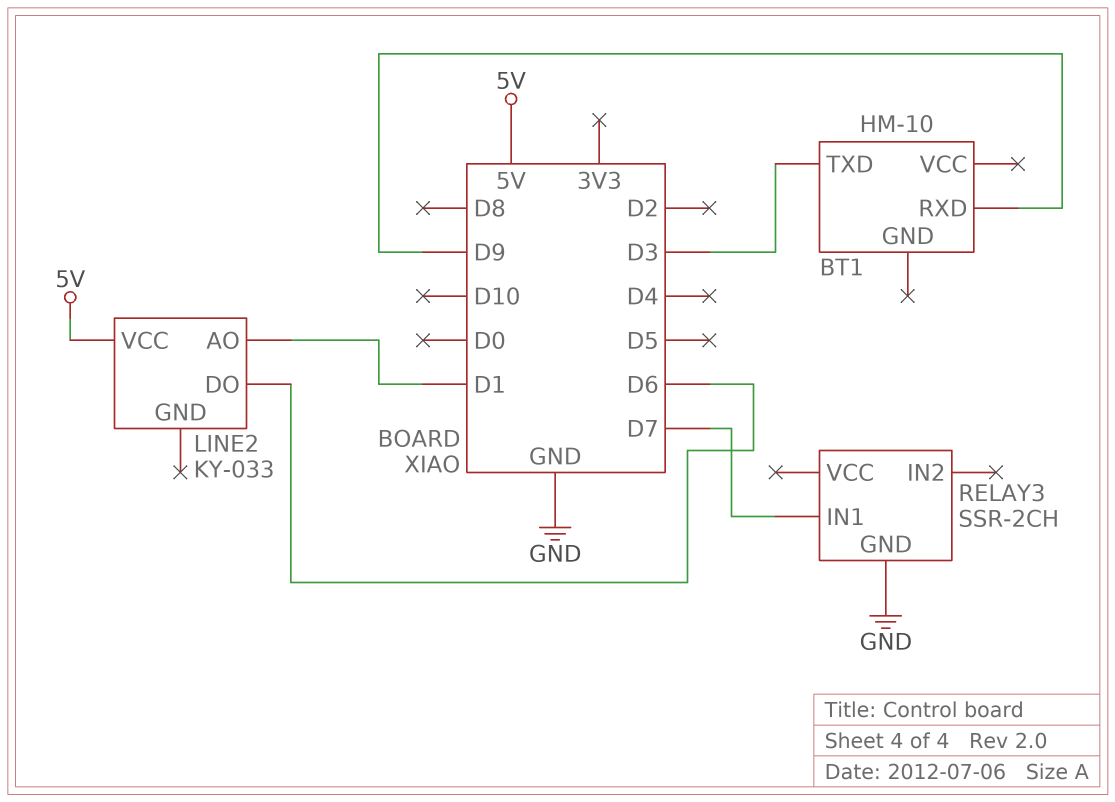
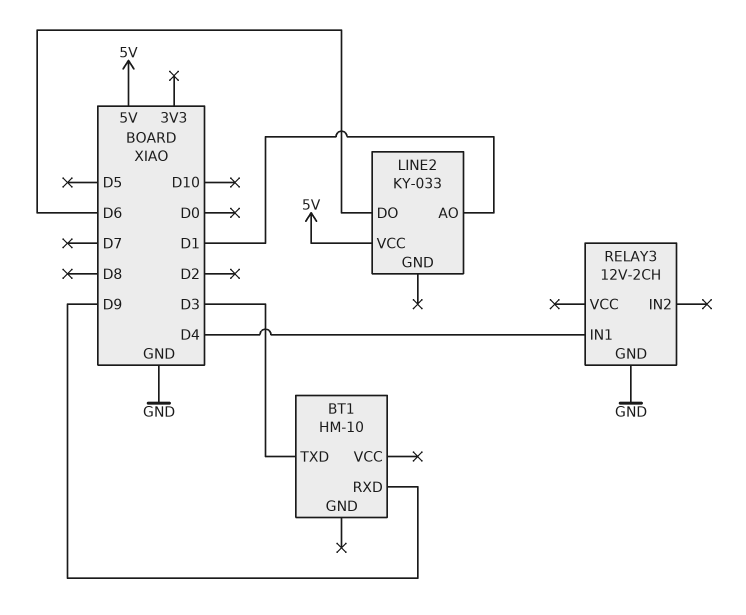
RELAY3: SSR-2CH -> 12V-2CH
RELAY3 pin IN1: D7 -> D4

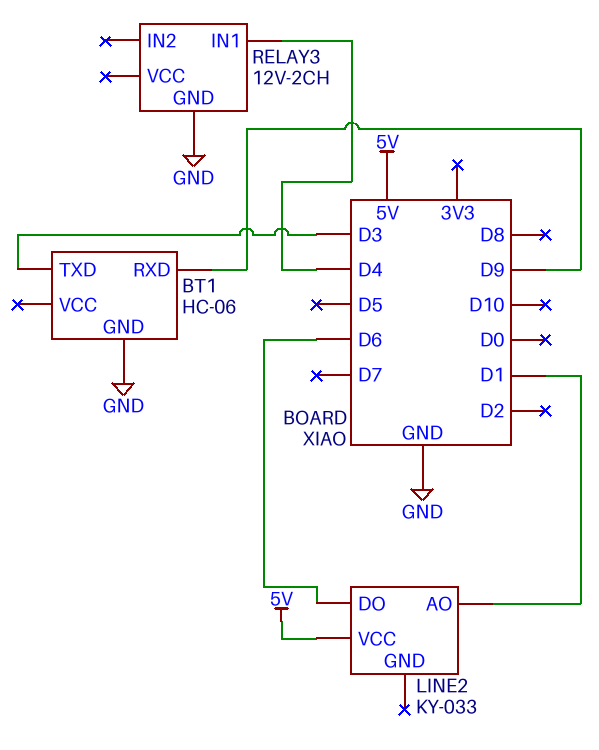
BT1: HM-10 -> HC-06
BT1 pin GND: none -> GND

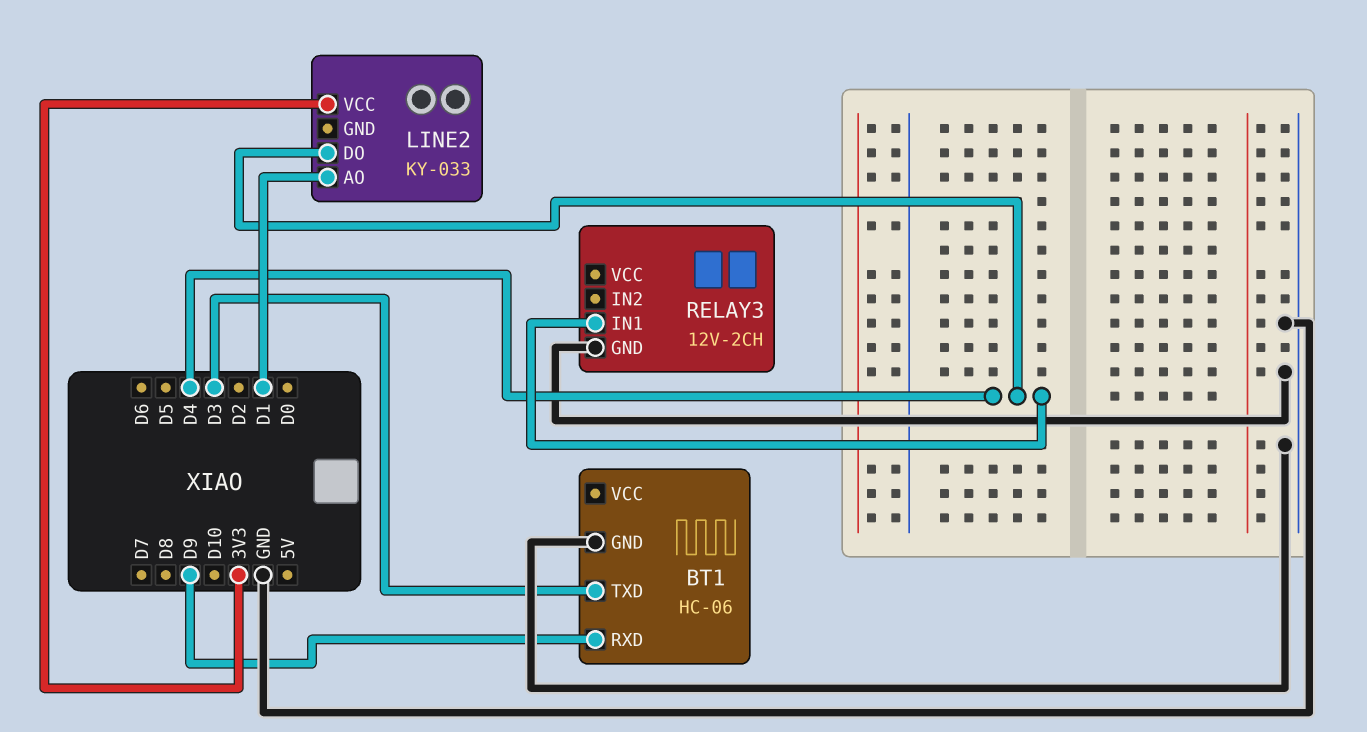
LINE2 pin DO: D6 -> D4
LINE2 pin VCC: 5V -> 3V3

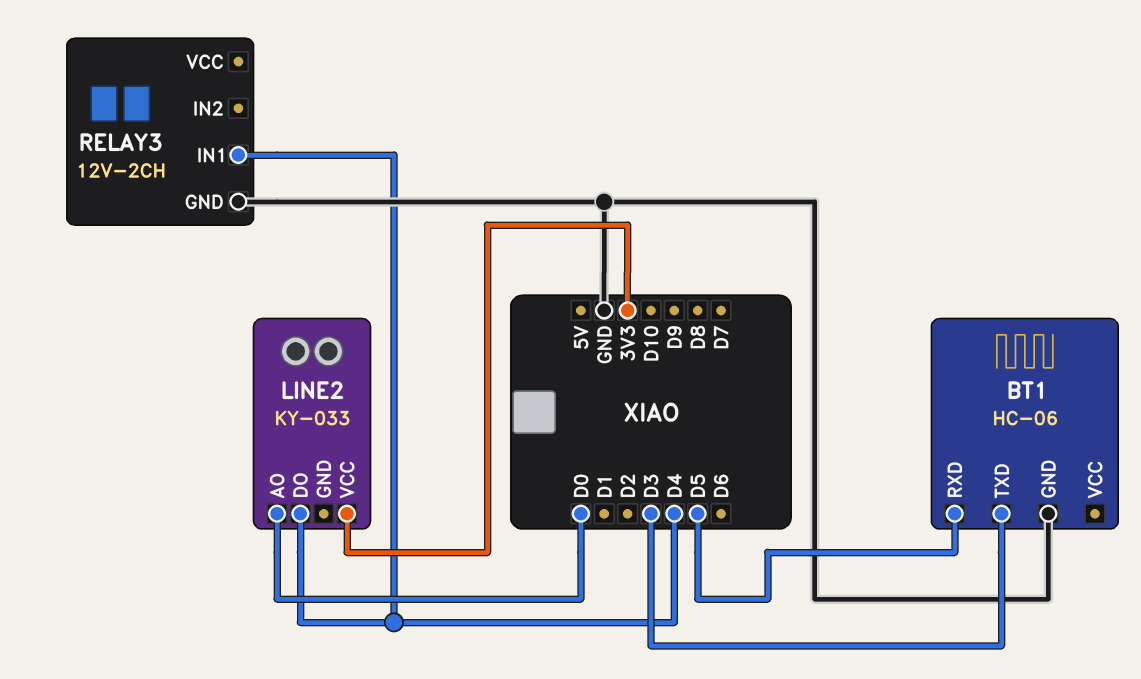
BT1 pin RXD: D9 -> D5
LINE2 pin AO: D1 -> D0

